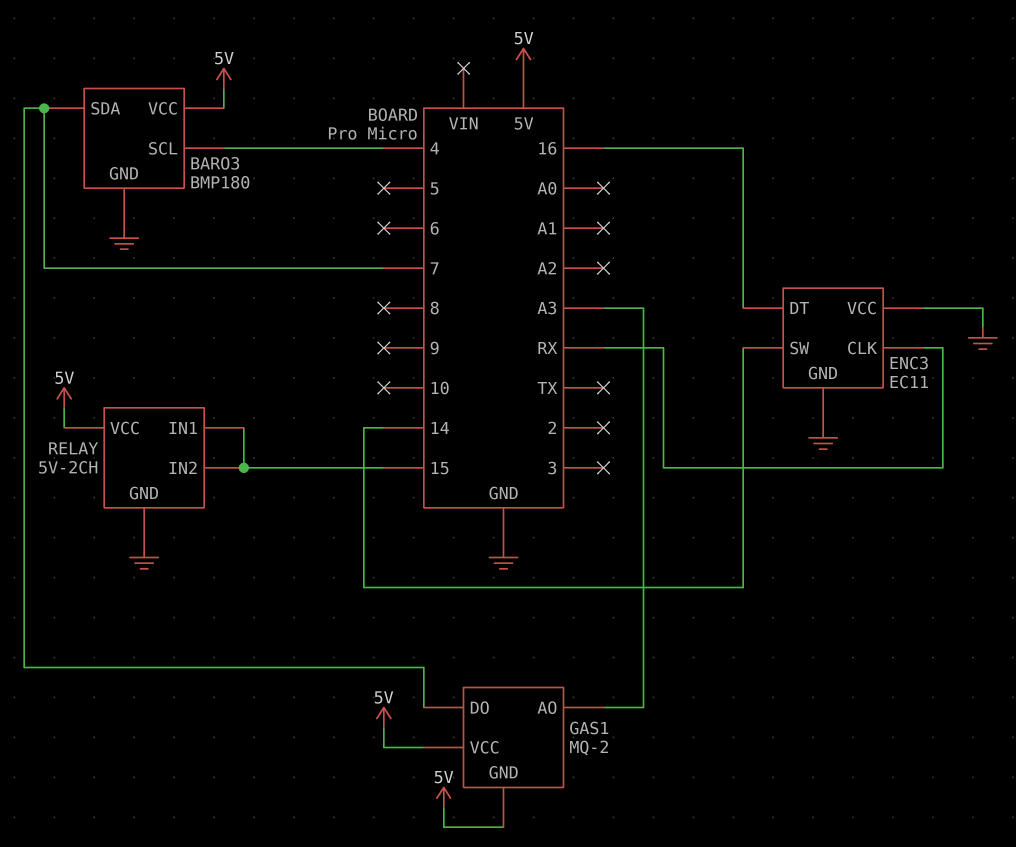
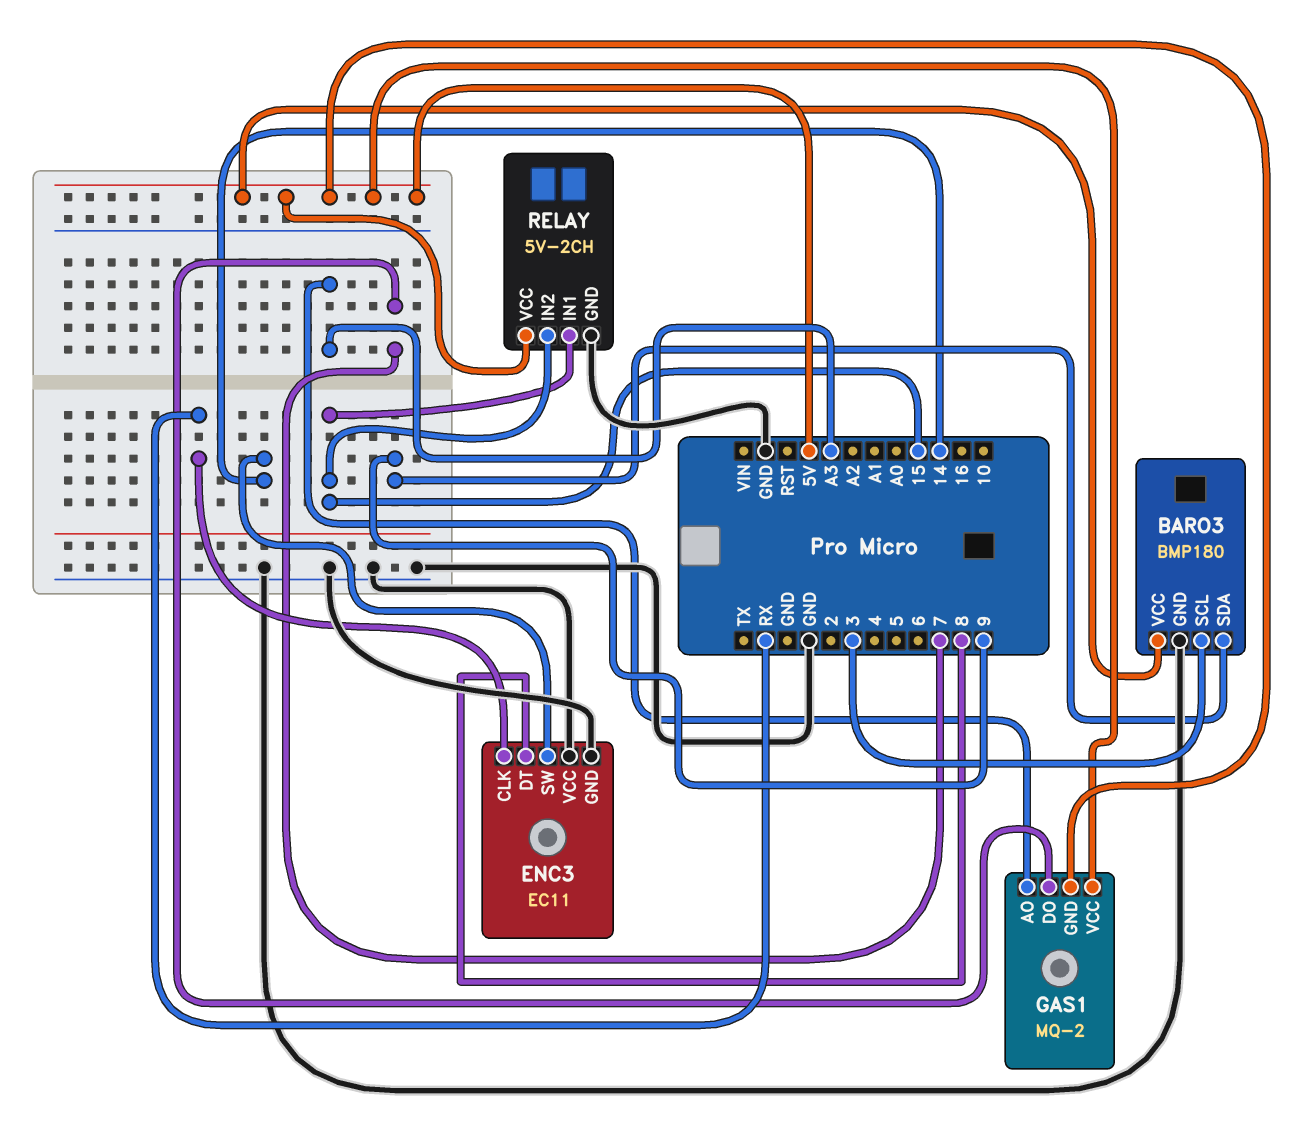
BARO3 pin SCL: 4 -> 3
BARO3 pin SDA: 7 -> 9
ENC3 pin DT: 16 -> 8

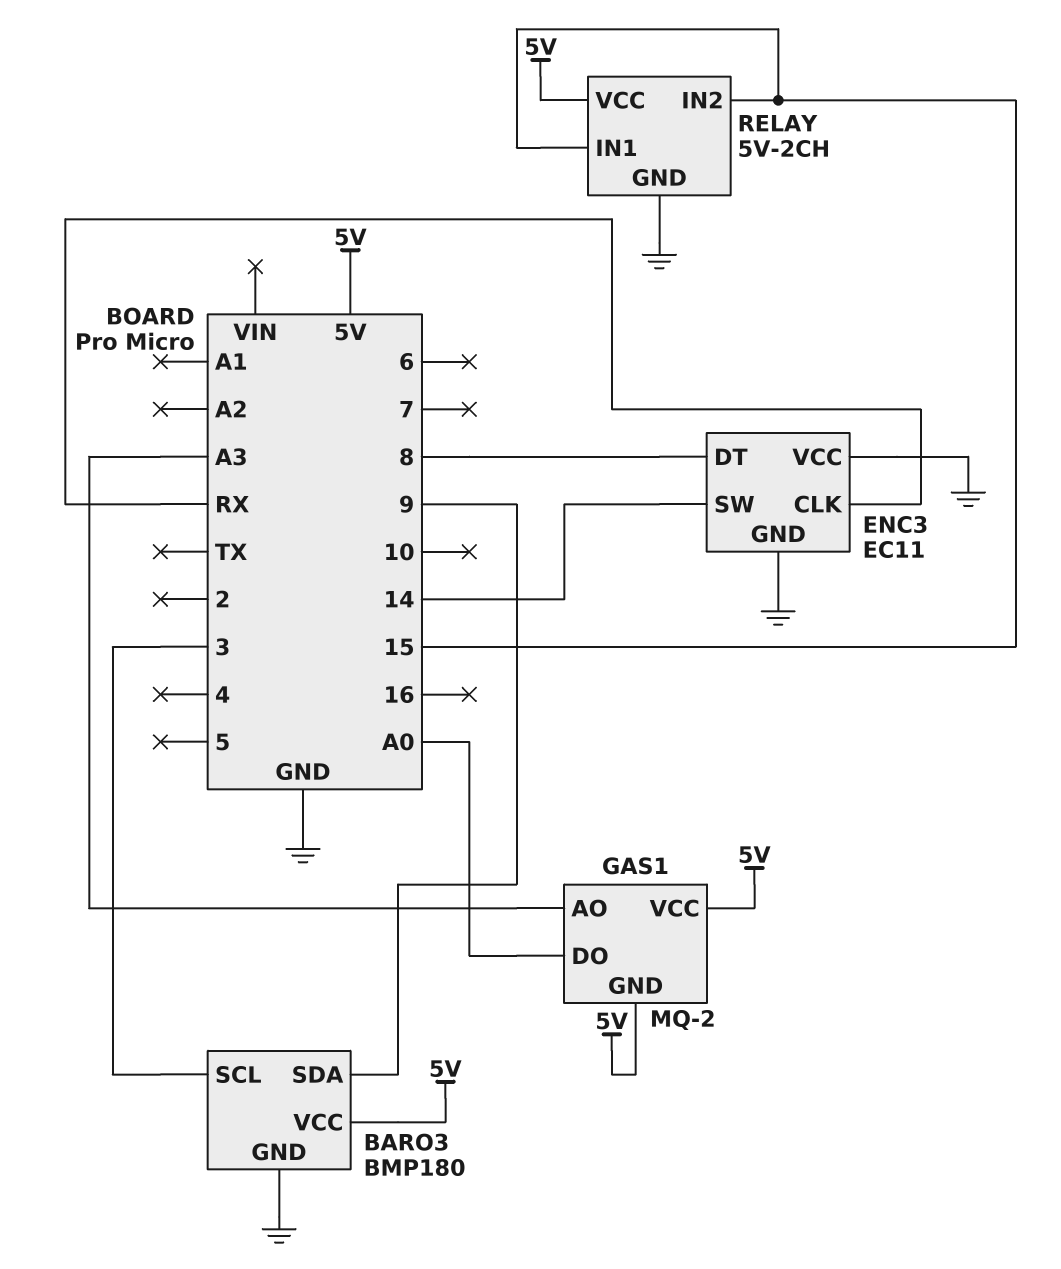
GAS1 pin DO: 7 -> A0

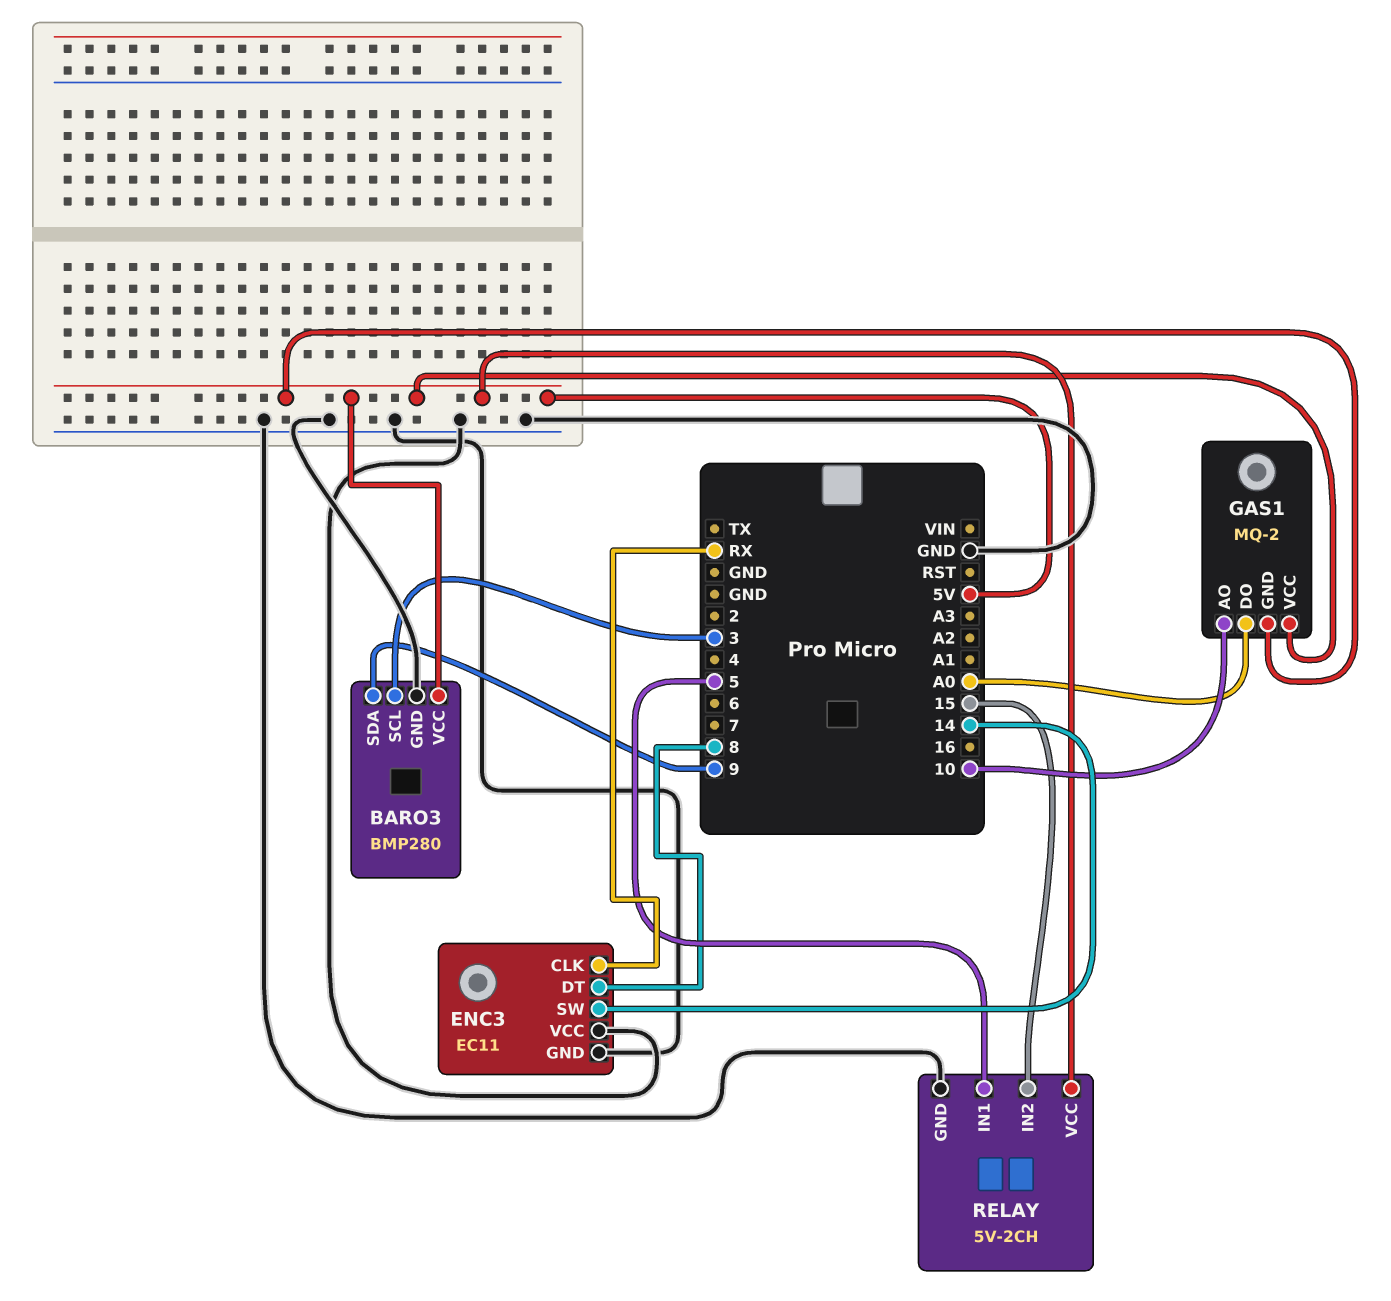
BARO3: BMP180 -> BMP280
GAS1 pin AO: A3 -> 10
RELAY pin IN1: 15 -> 5

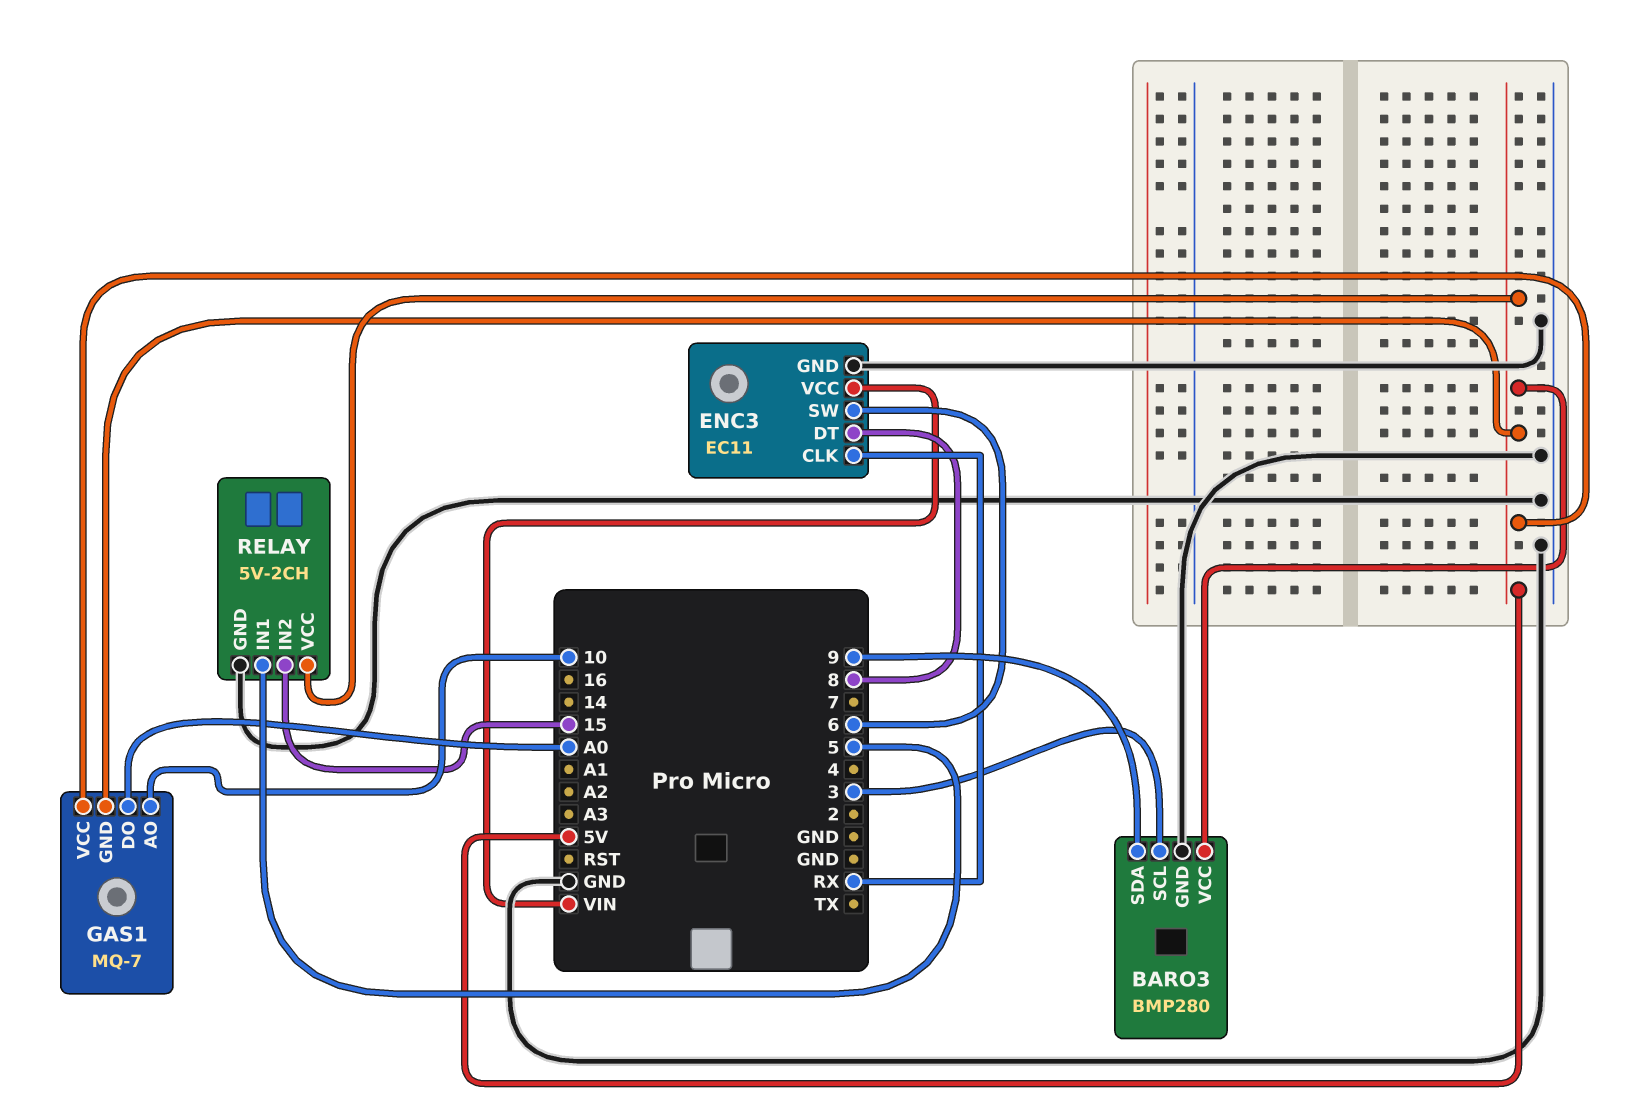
ENC3 pin SW: 14 -> 6
ENC3 pin VCC: GND -> VIN
GAS1: MQ-2 -> MQ-7

